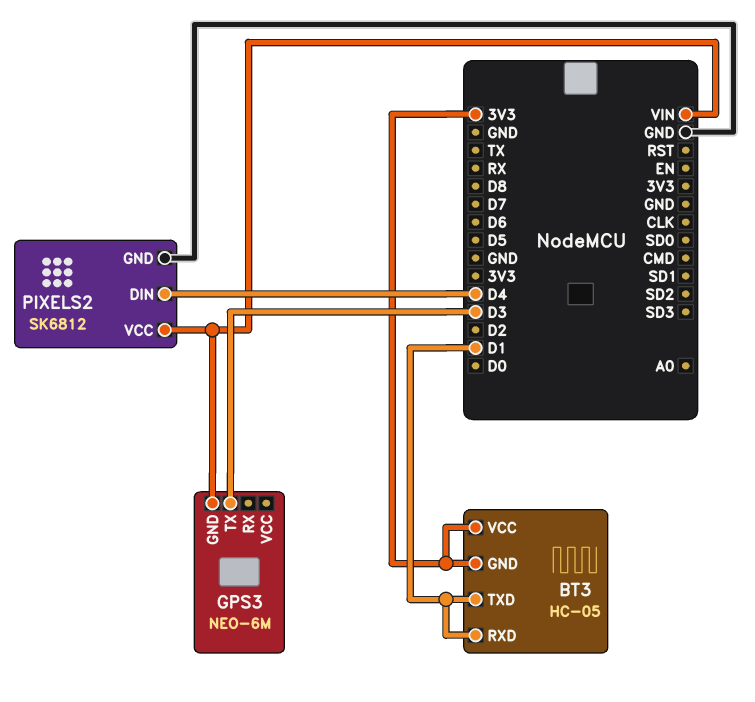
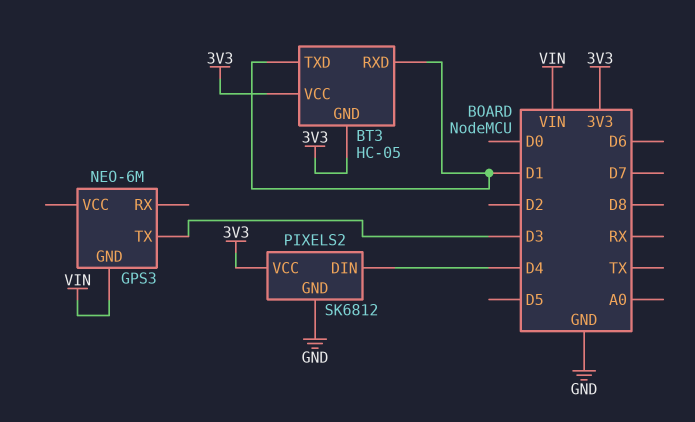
PIXELS2 pin VCC: VIN -> 3V3

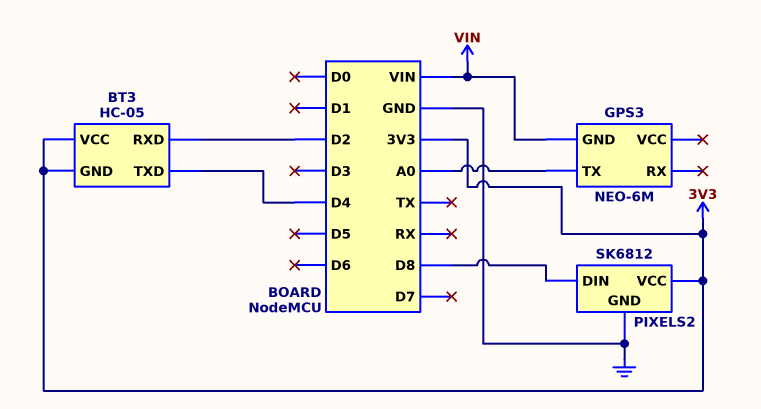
BT3 pin RXD: D1 -> D2
BT3 pin TXD: D1 -> D4
GPS3 pin TX: D3 -> A0
PIXELS2 pin DIN: D4 -> D8

